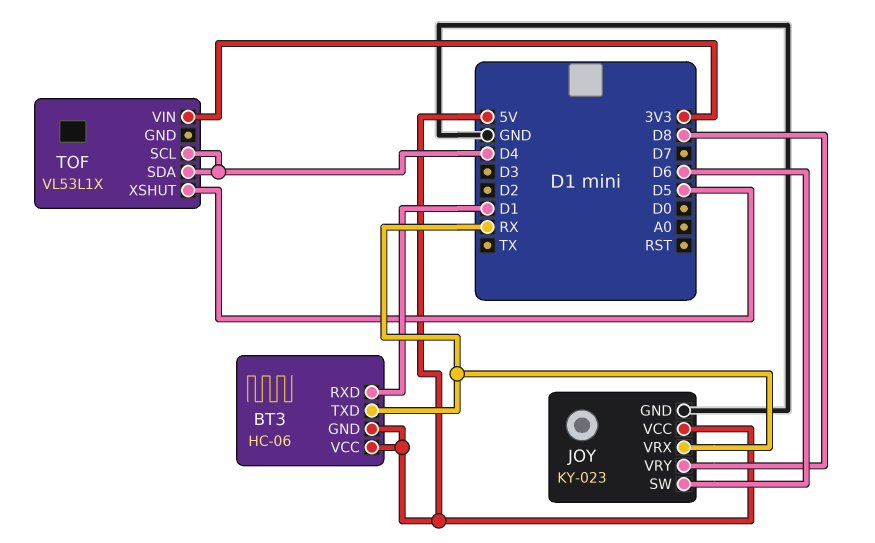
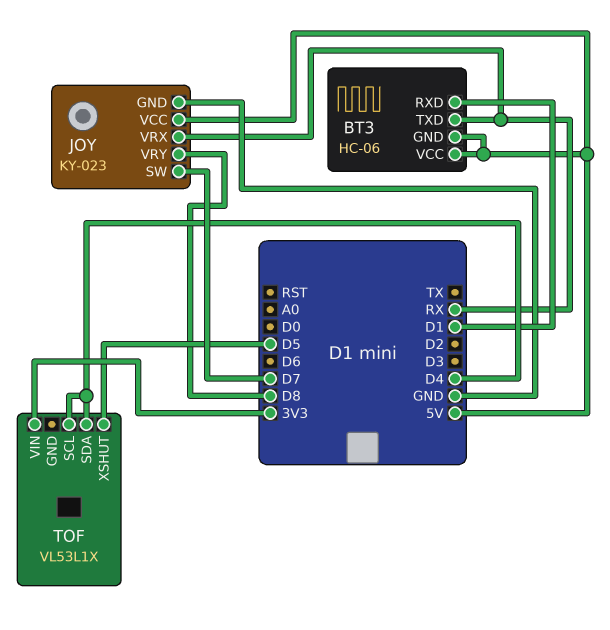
JOY pin SW: D6 -> D7

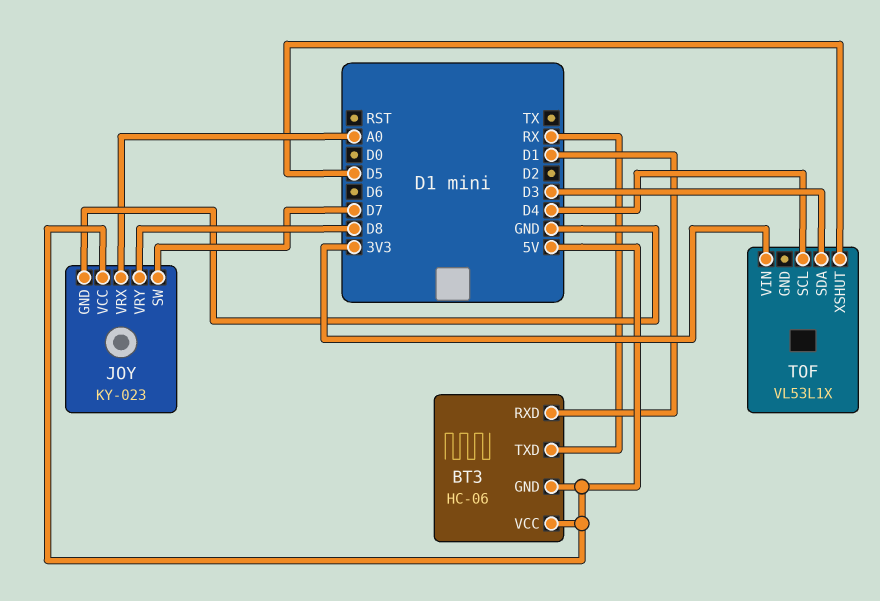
JOY pin VRX: RX -> A0
TOF pin SDA: D4 -> D3

